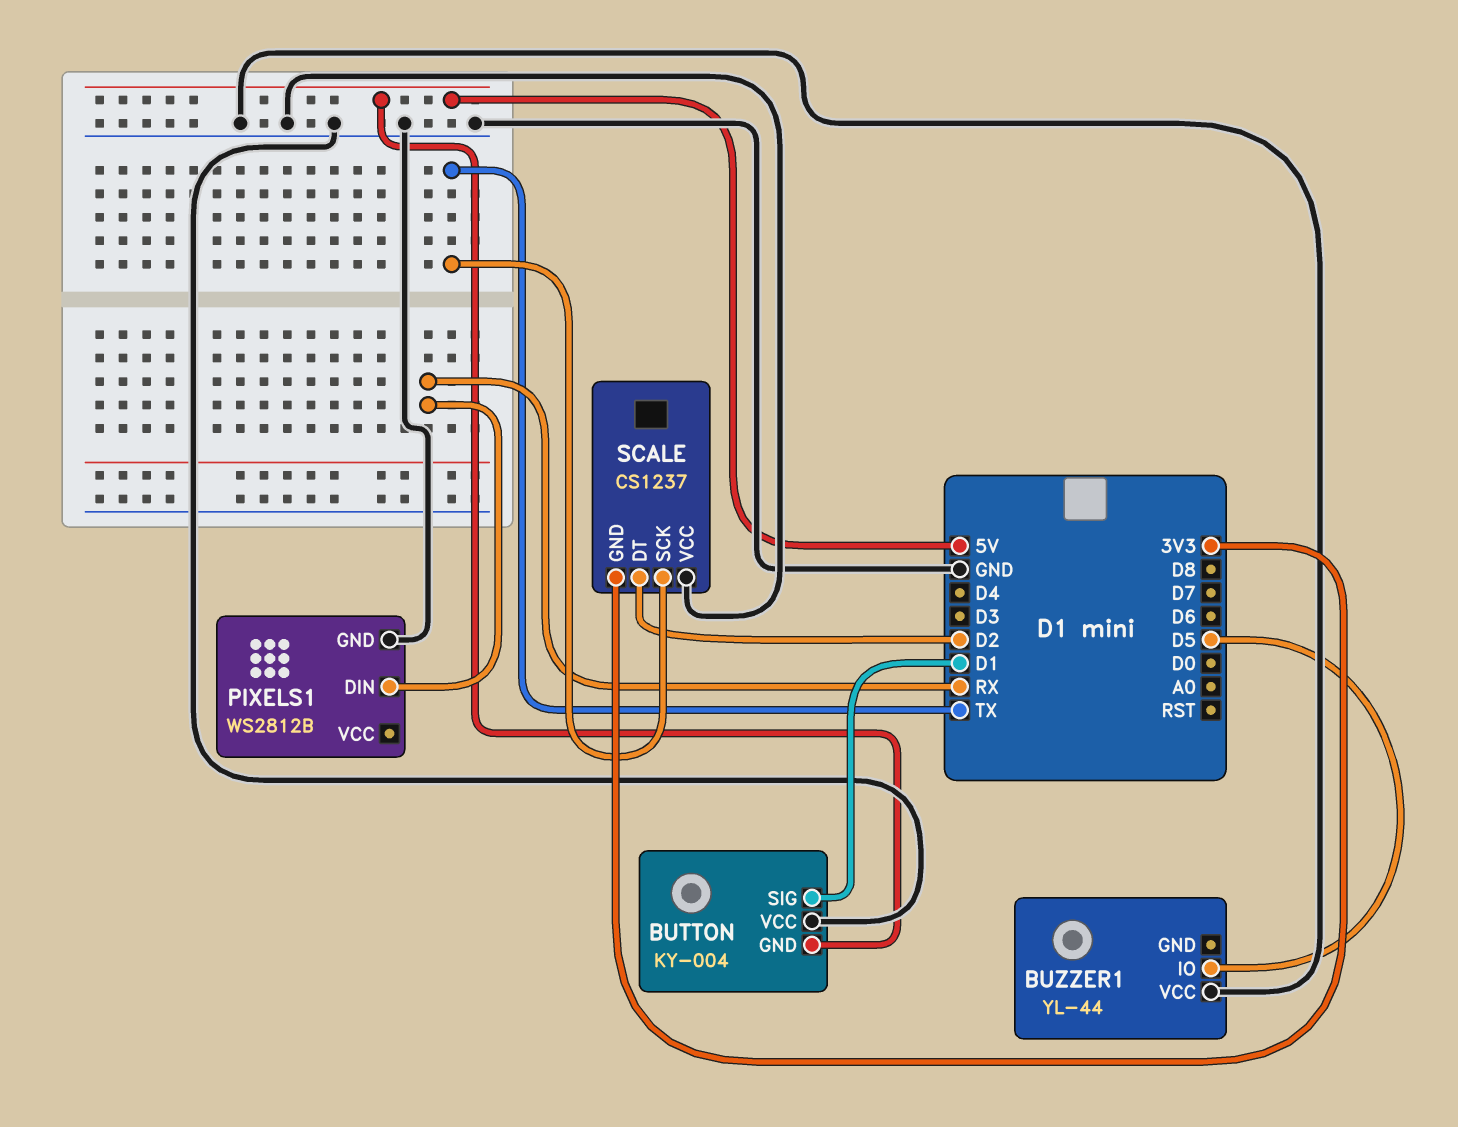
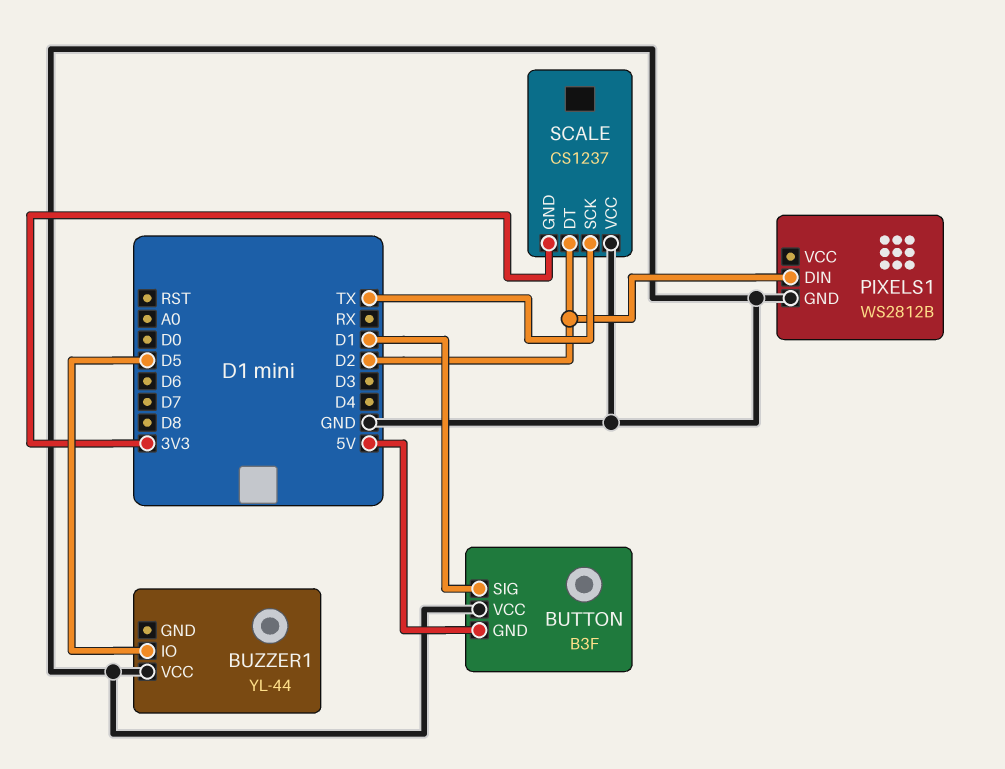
BUTTON: KY-004 -> B3F
PIXELS1 pin DIN: RX -> D2

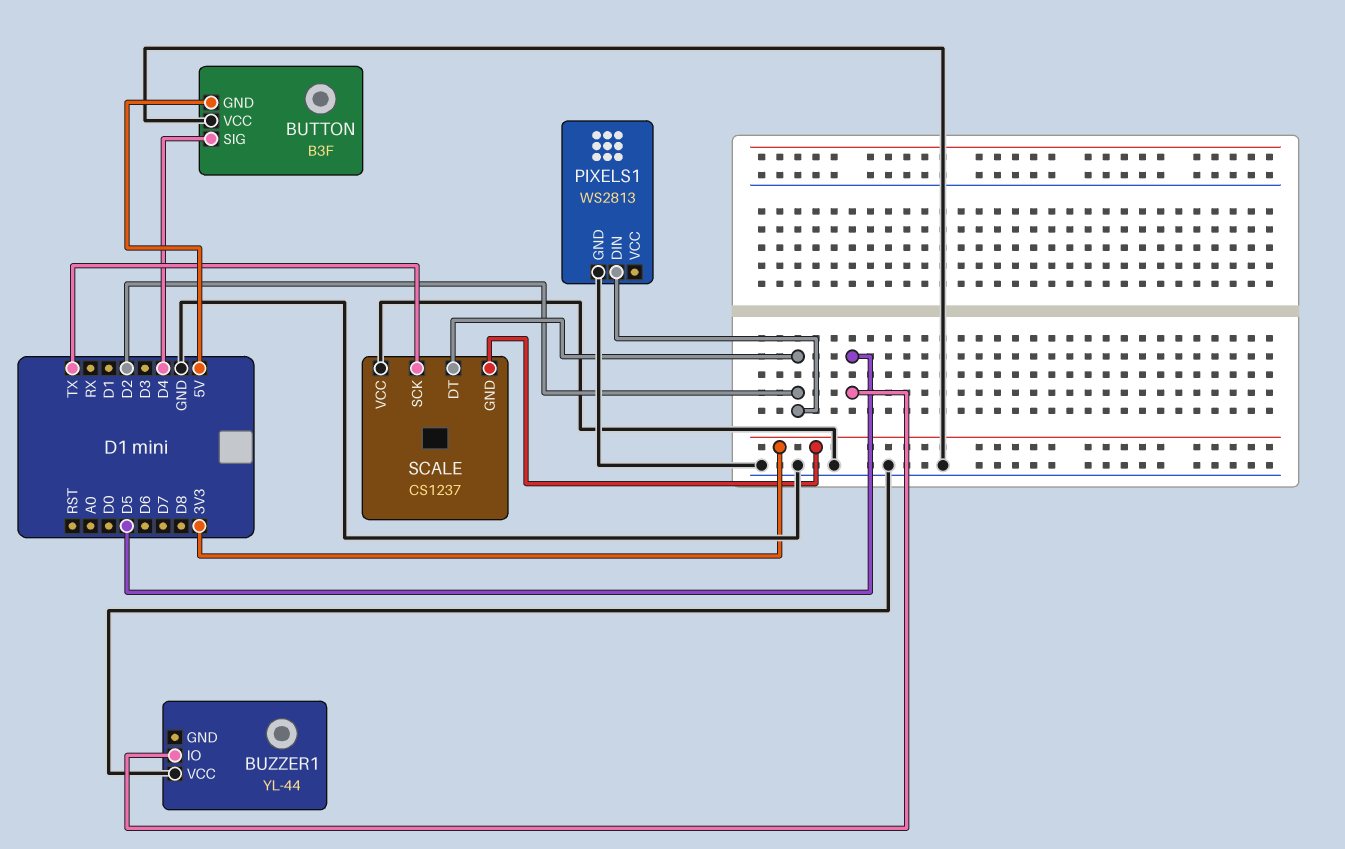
BUTTON pin SIG: D1 -> D4
PIXELS1: WS2812B -> WS2813

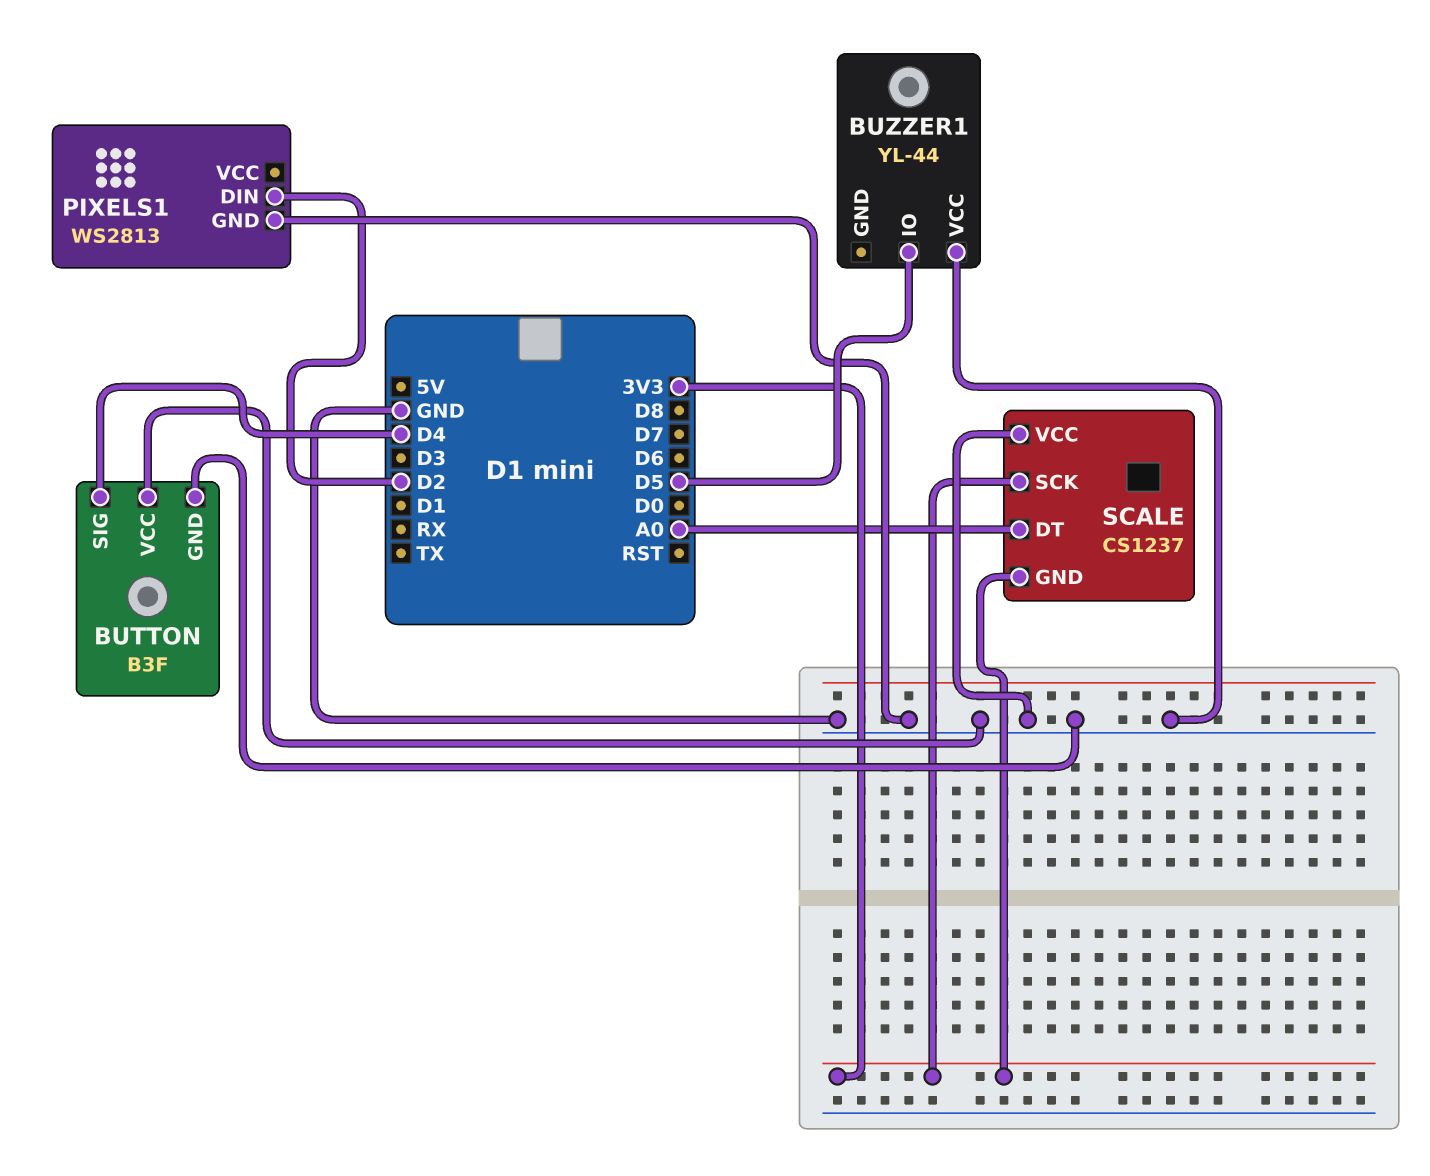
BUTTON pin GND: 5V -> GND
SCALE pin DT: D2 -> A0
SCALE pin SCK: TX -> 3V3

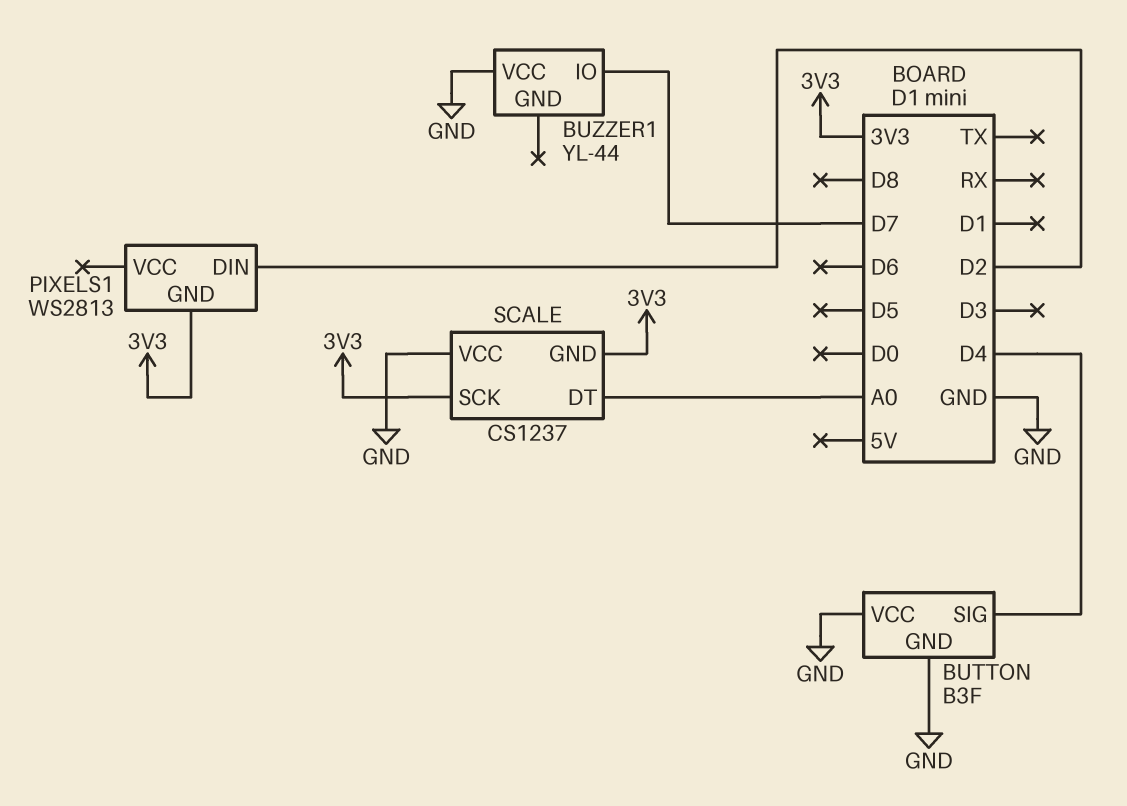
BUZZER1 pin IO: D5 -> D7
PIXELS1 pin GND: GND -> 3V3

